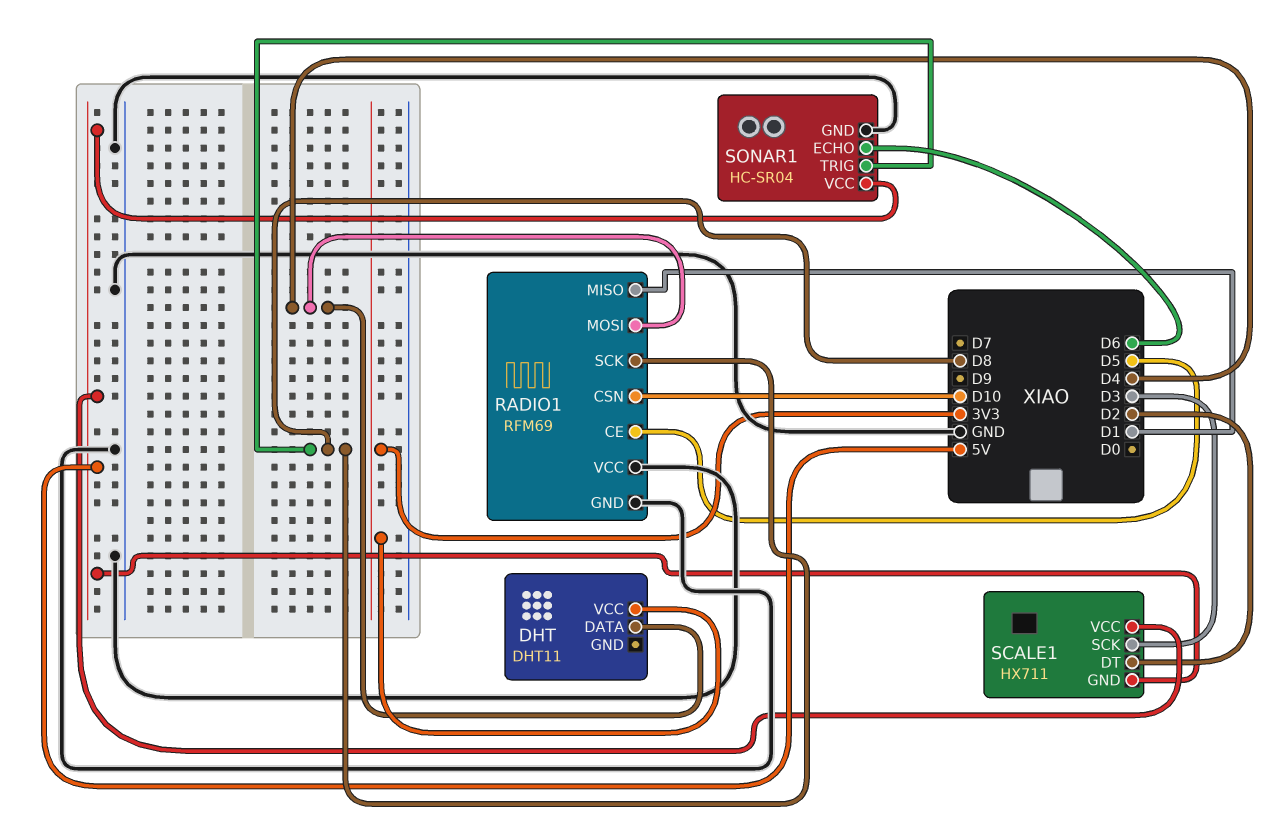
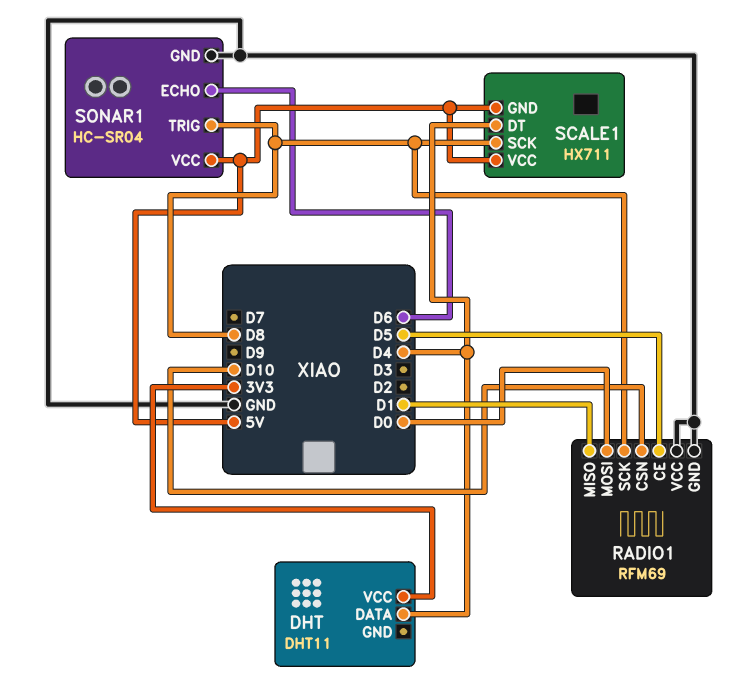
RADIO1 pin MOSI: D4 -> D0
SCALE1 pin DT: D2 -> D4
SCALE1 pin SCK: D3 -> D8

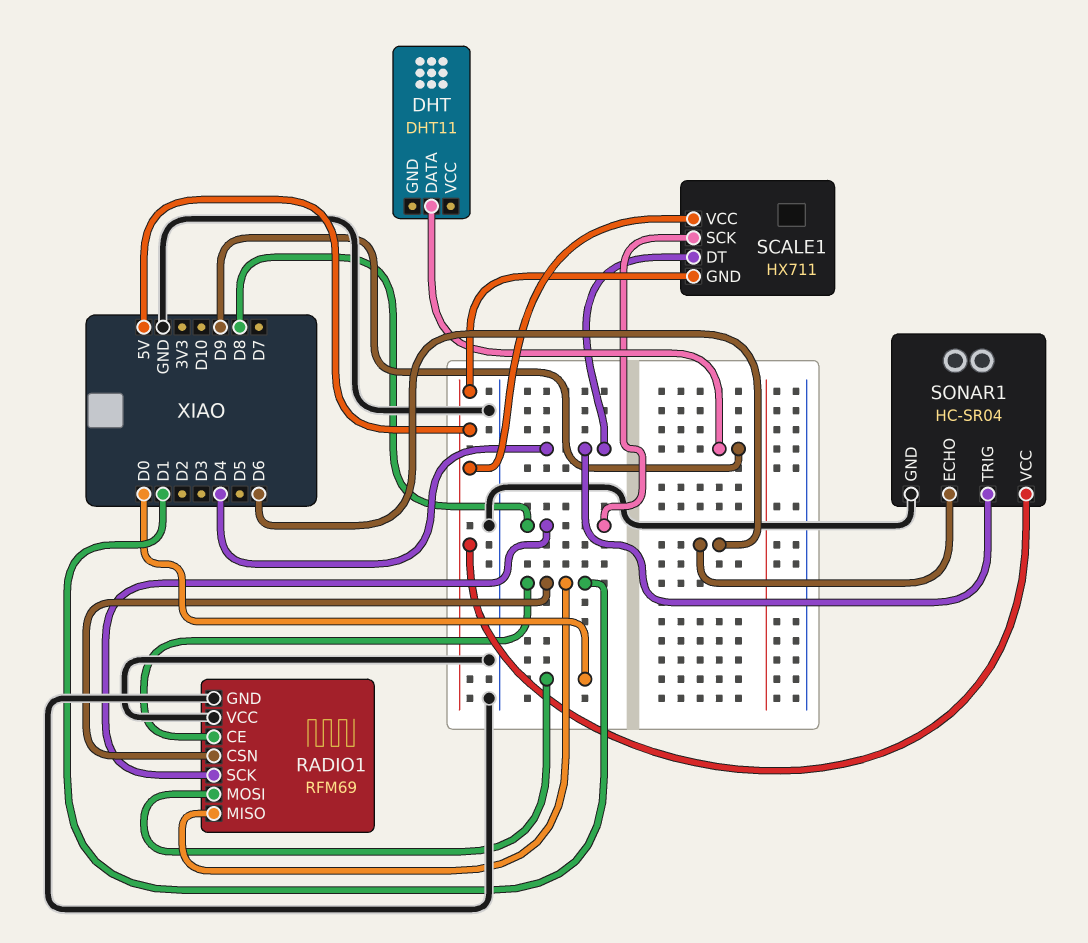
DHT pin DATA: D4 -> D9
DHT pin VCC: 3V3 -> none
RADIO1 pin CE: D5 -> D1
RADIO1 pin CSN: D10 -> D1
SONAR1 pin TRIG: D8 -> D4

